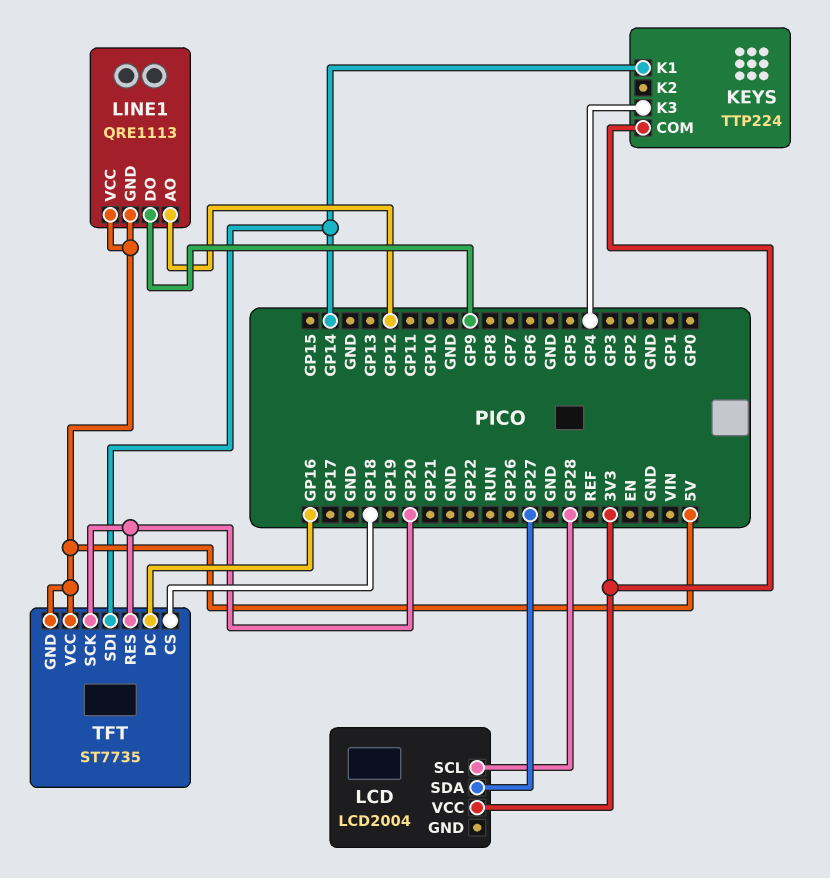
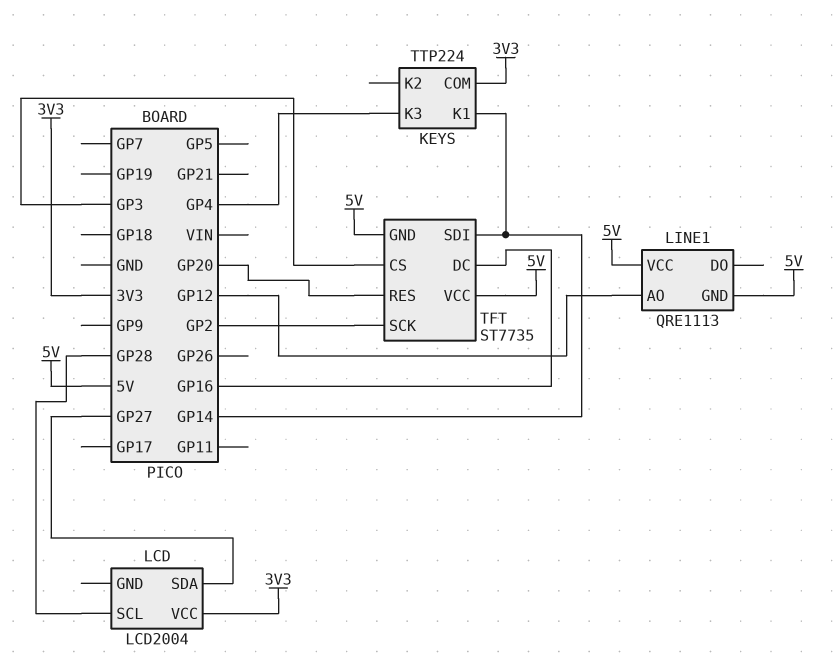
LINE1 pin DO: GP9 -> none
TFT pin CS: GP18 -> GP3
TFT pin SCK: GP20 -> GP2

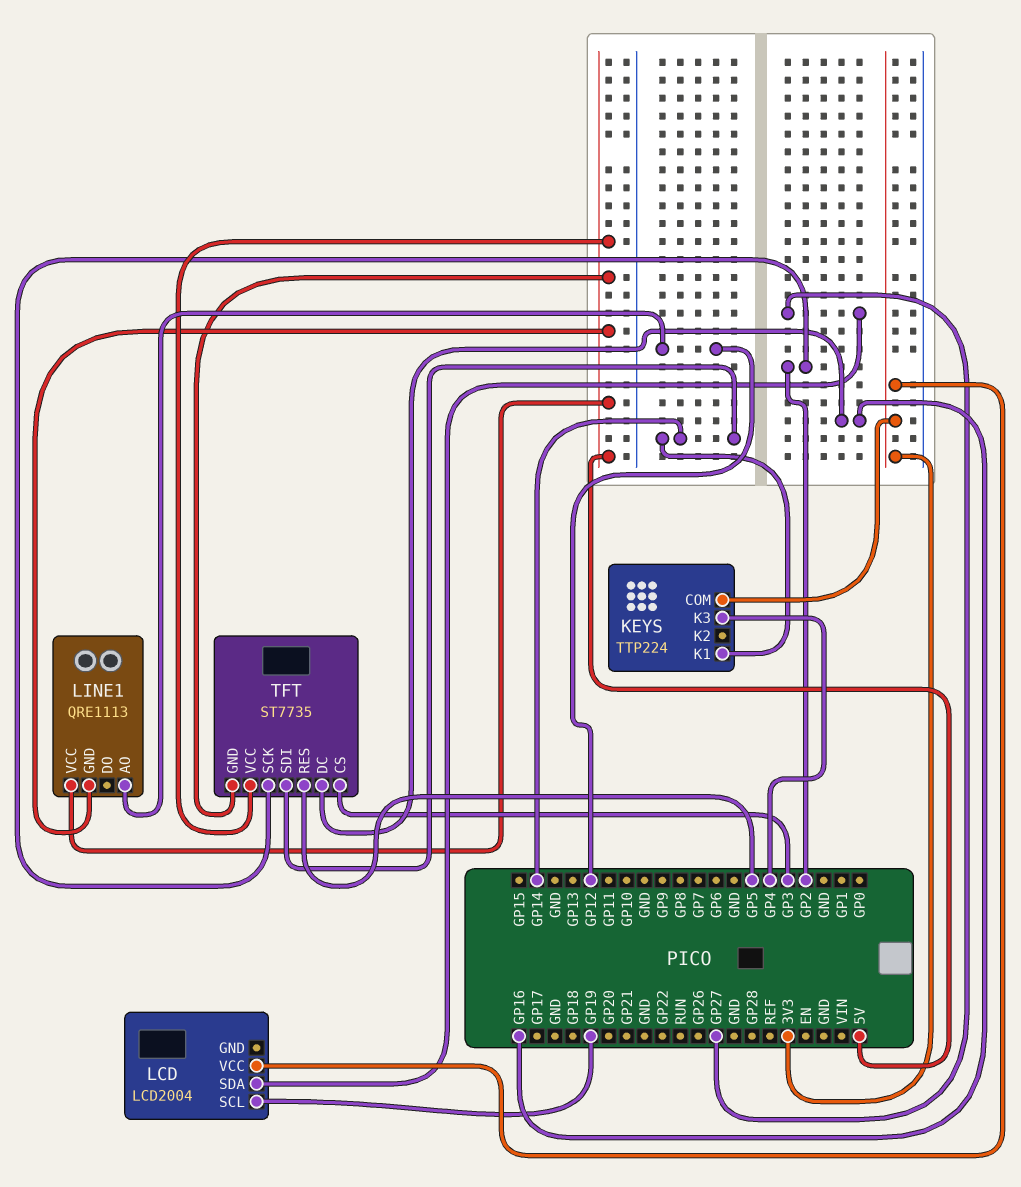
LCD pin SCL: GP28 -> GP19
TFT pin RES: GP20 -> GP5

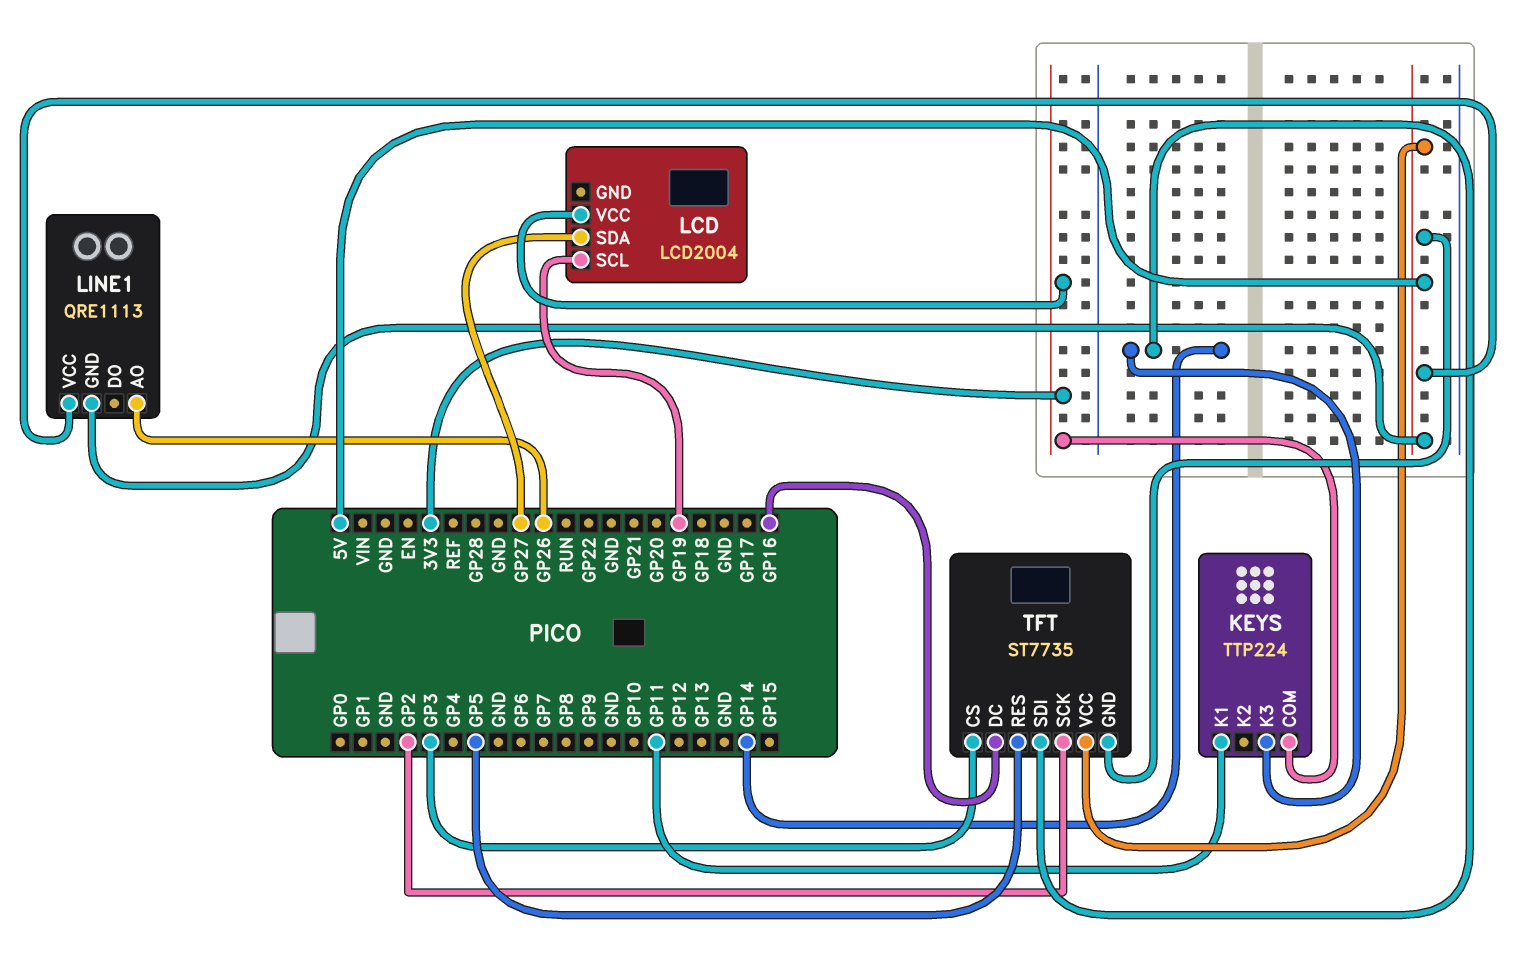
KEYS pin K1: GP14 -> GP11
KEYS pin K3: GP4 -> GP14
LINE1 pin AO: GP12 -> GP26

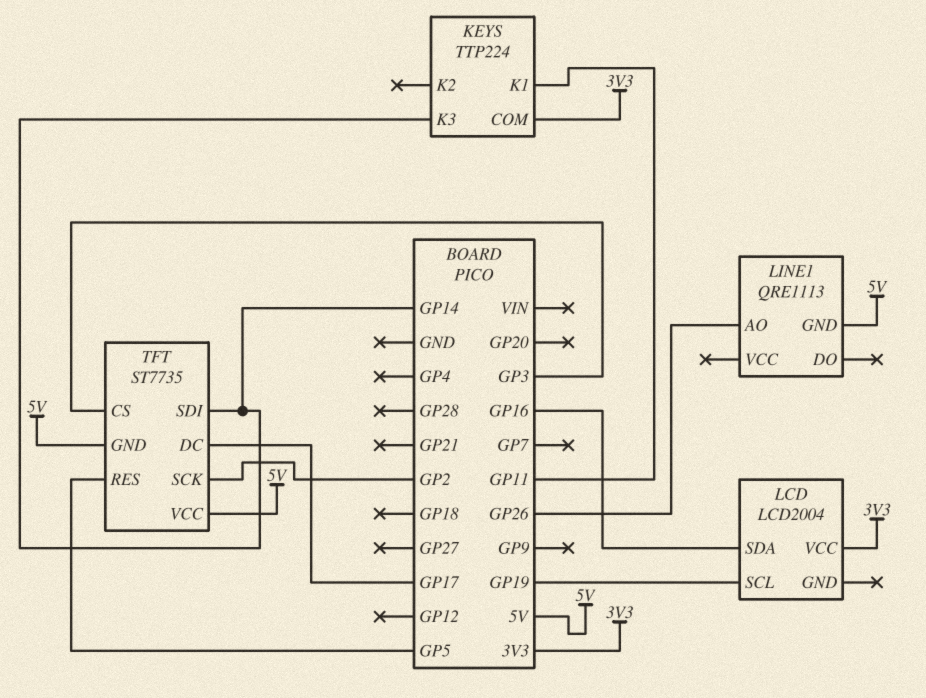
LCD pin SDA: GP27 -> GP16
LINE1 pin VCC: 5V -> none
TFT pin DC: GP16 -> GP17

